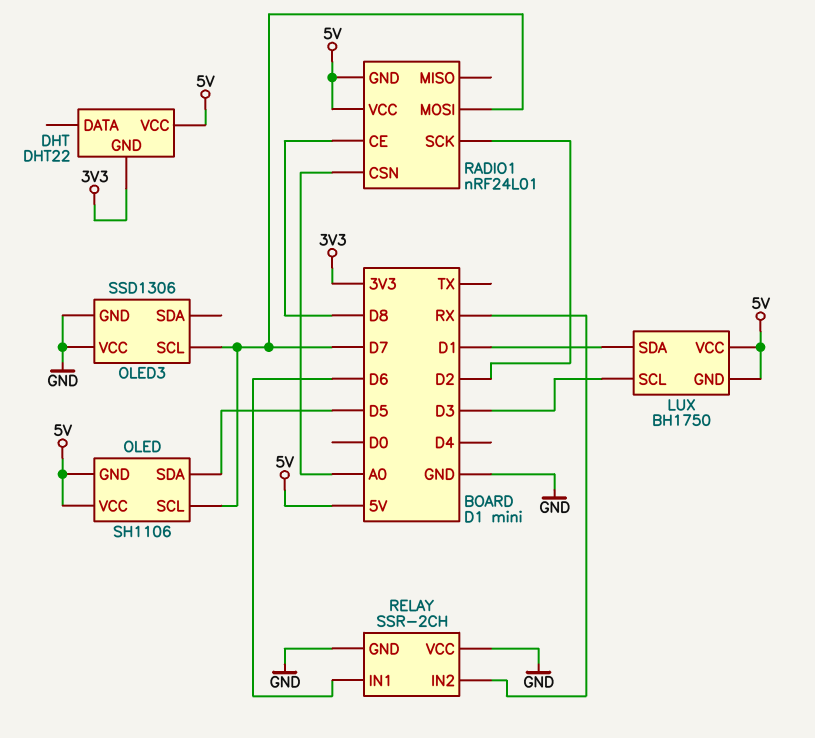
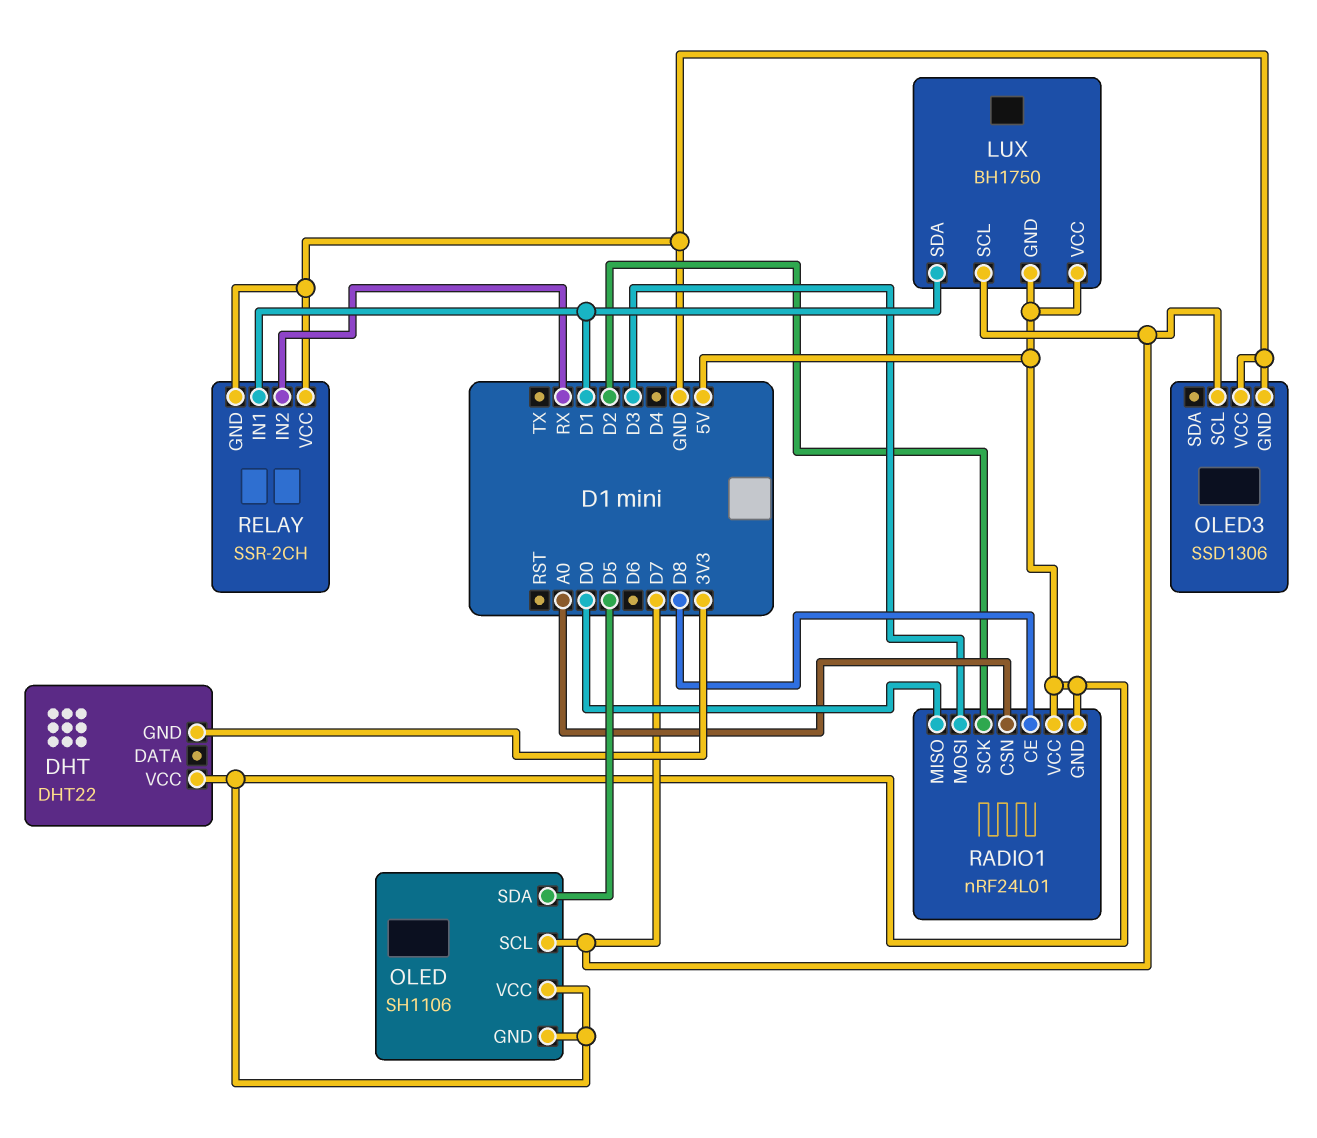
LUX pin SCL: D3 -> D7
RADIO1 pin MISO: none -> D0
RADIO1 pin MOSI: D7 -> D3
RELAY pin IN1: D6 -> D1

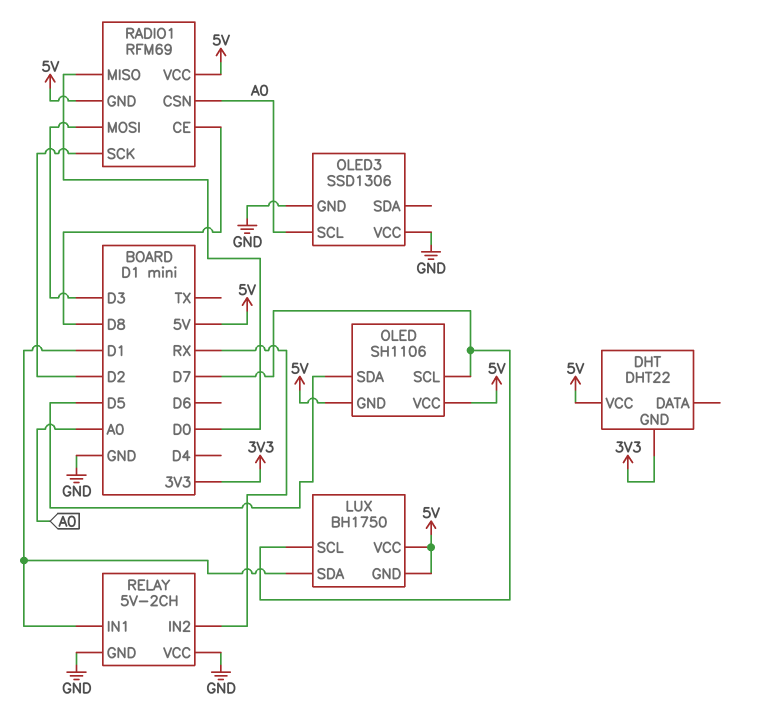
OLED3 pin SCL: D7 -> A0
RADIO1: nRF24L01 -> RFM69
RELAY: SSR-2CH -> 5V-2CH

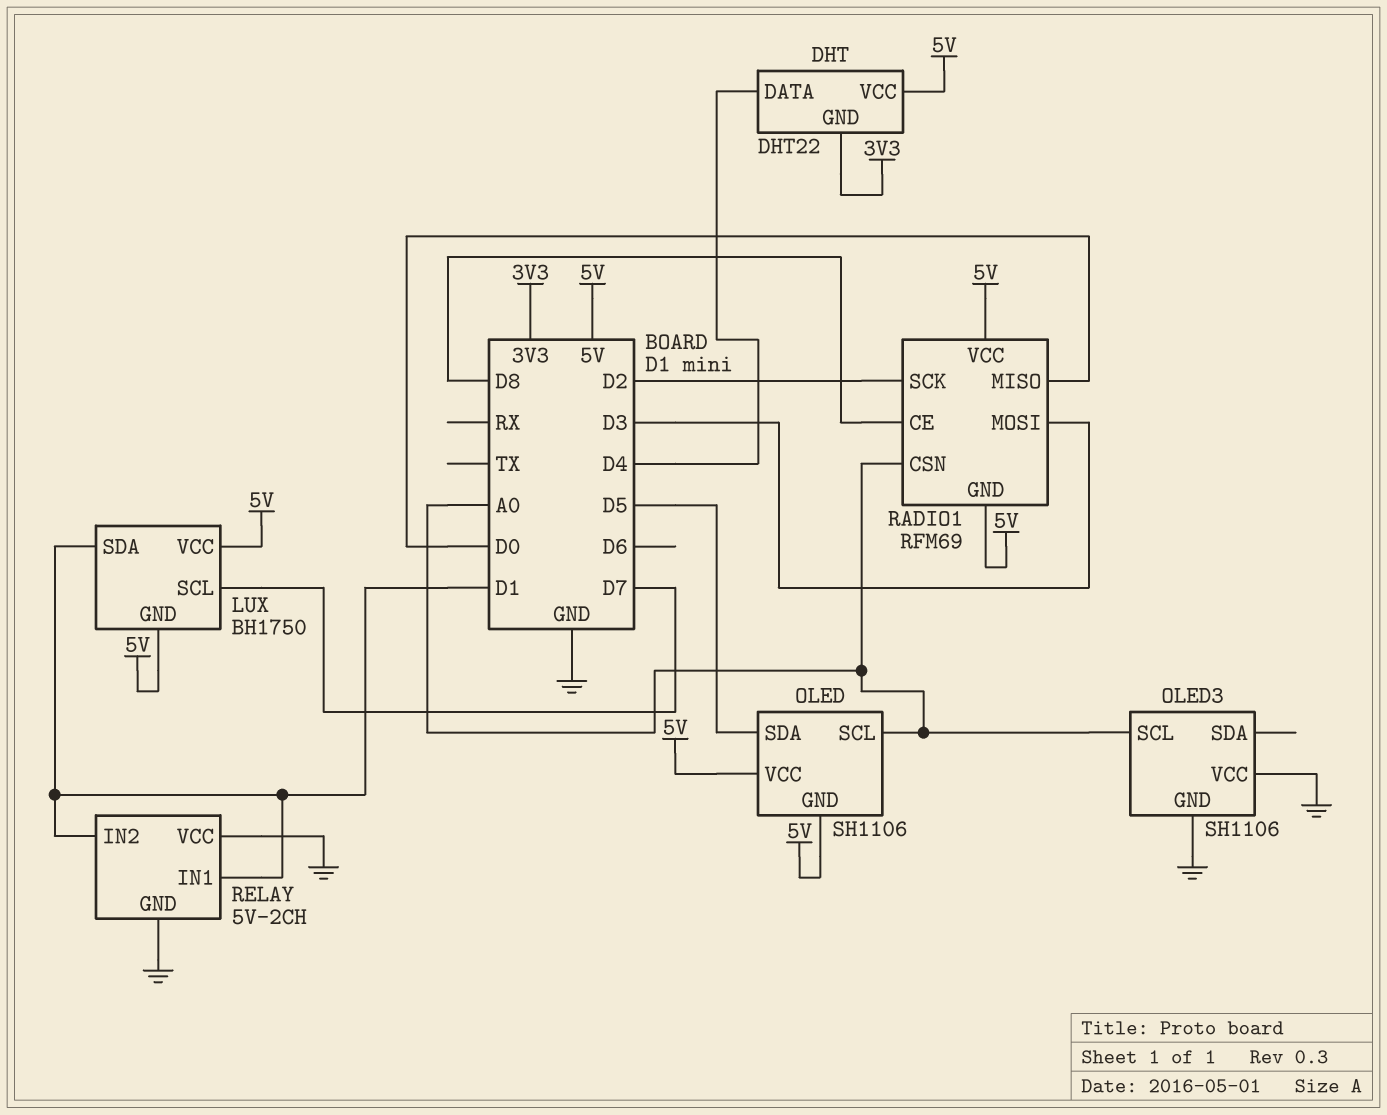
DHT pin DATA: none -> D4
OLED pin SCL: D7 -> A0
OLED3: SSD1306 -> SH1106
RELAY pin IN2: RX -> D1

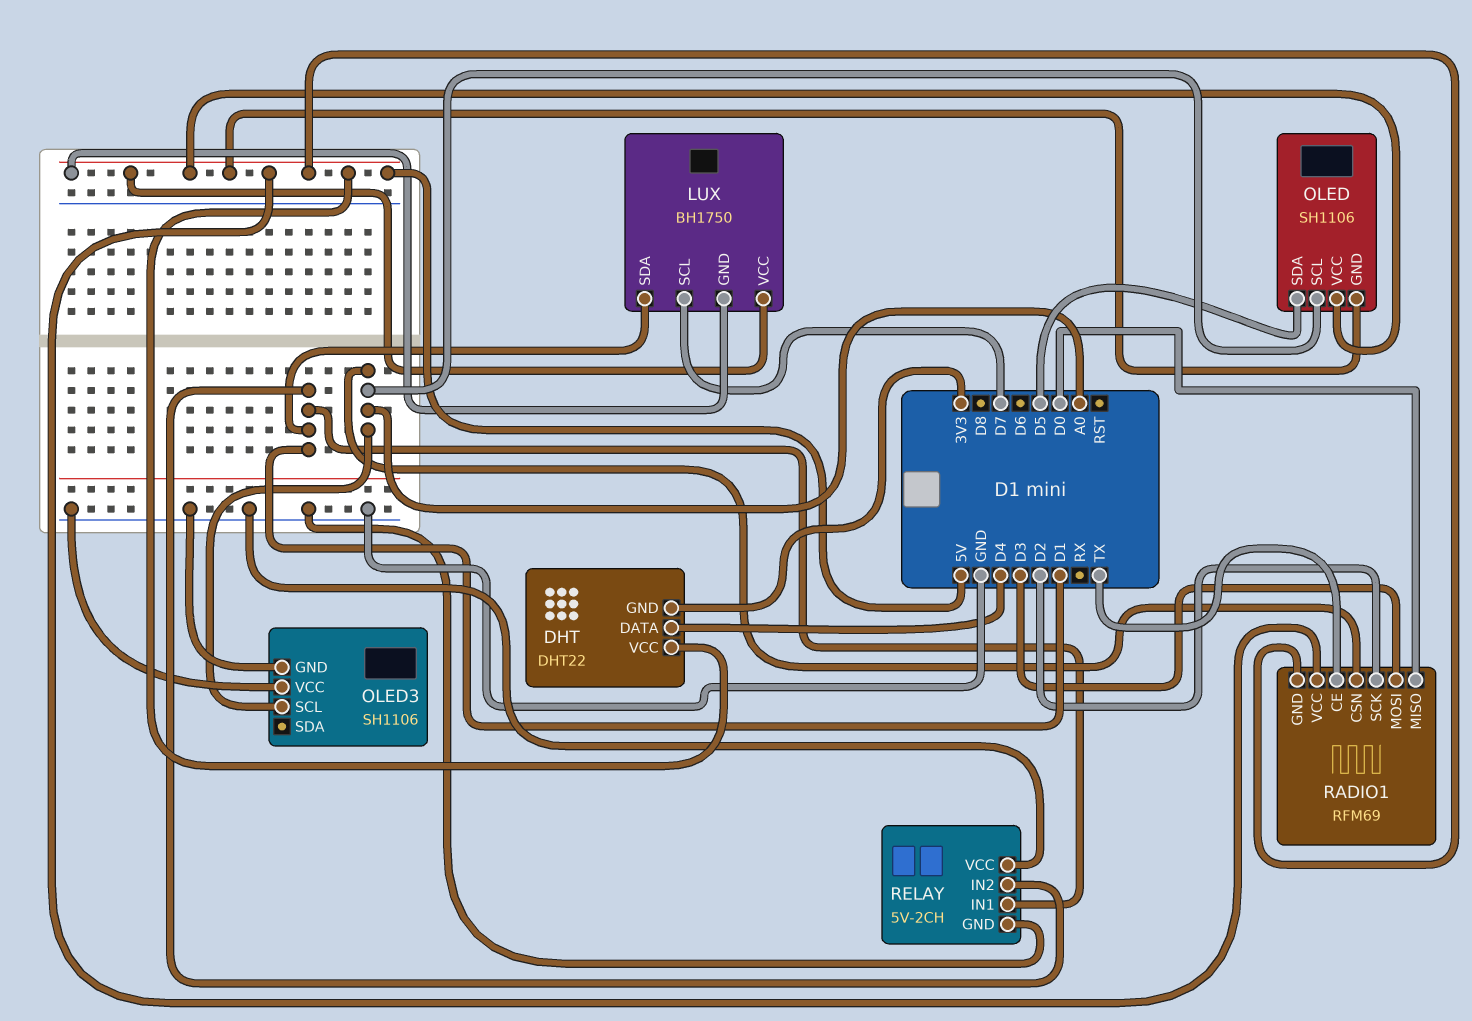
RADIO1 pin CE: D8 -> TX

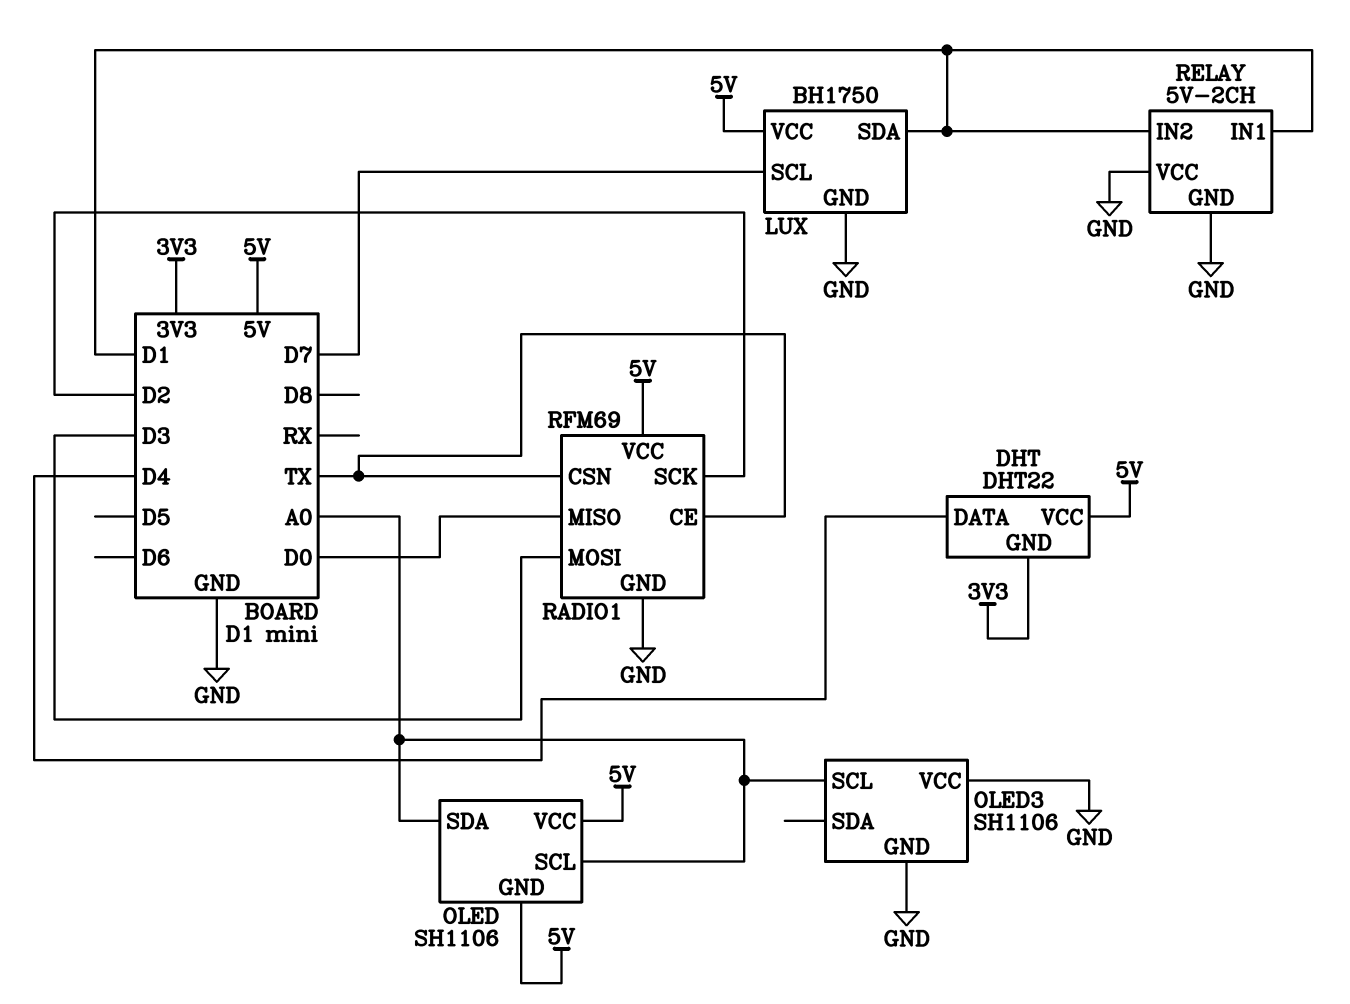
LUX pin GND: 5V -> GND
OLED pin SDA: D5 -> A0
RADIO1 pin CSN: A0 -> TX
RADIO1 pin GND: 5V -> GND

